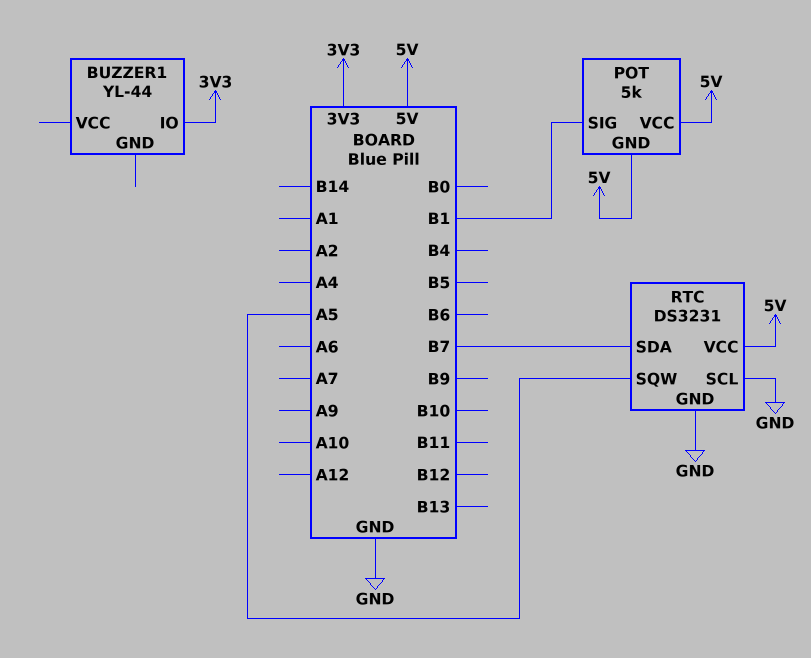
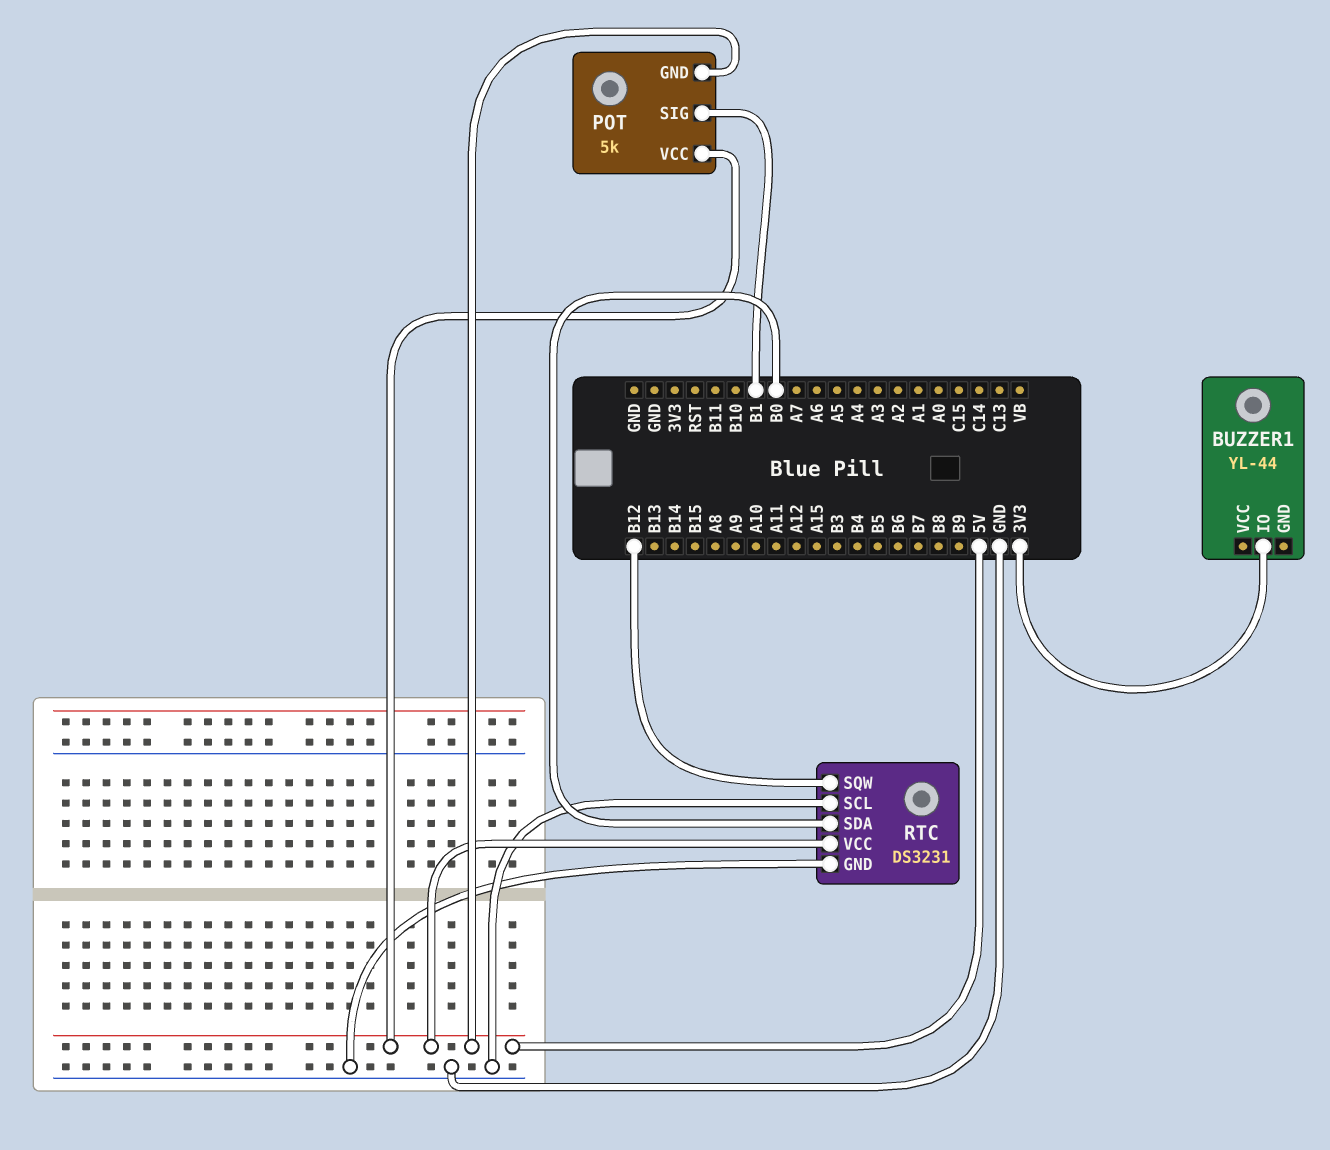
RTC pin SDA: B7 -> B0
RTC pin SQW: A5 -> B12

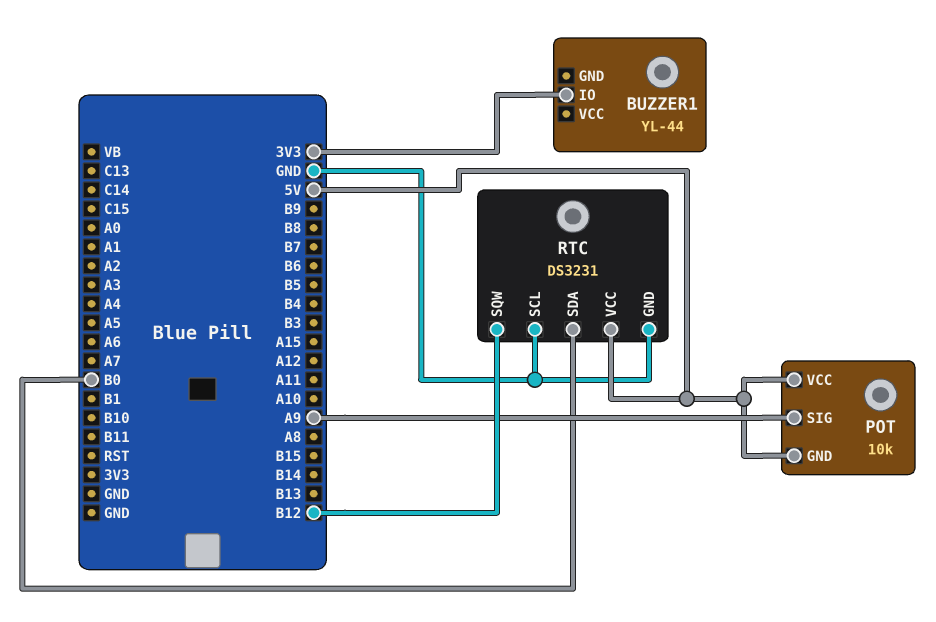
POT: 5k -> 10k
POT pin SIG: B1 -> A9

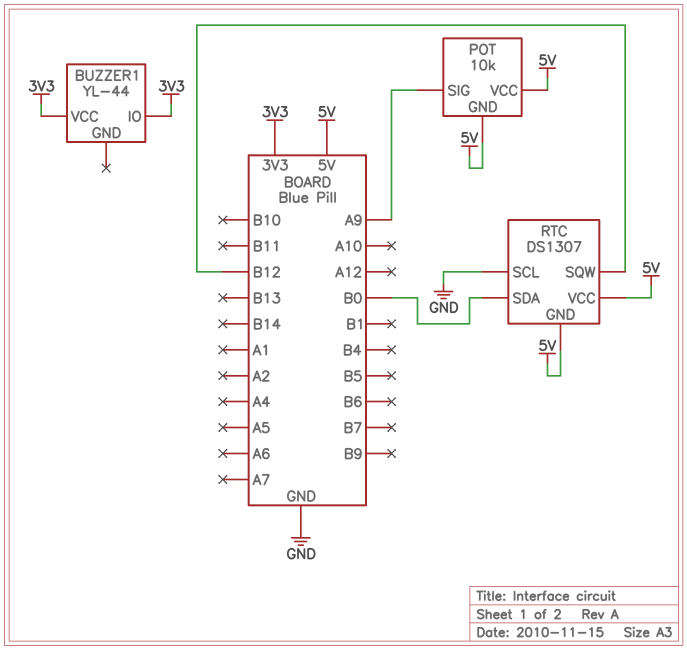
BUZZER1 pin VCC: none -> 3V3
RTC: DS3231 -> DS1307
RTC pin GND: GND -> 5V

